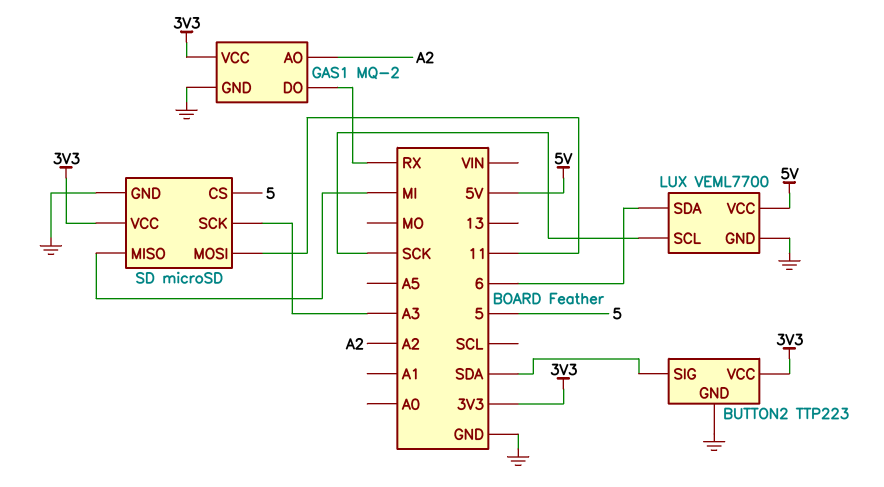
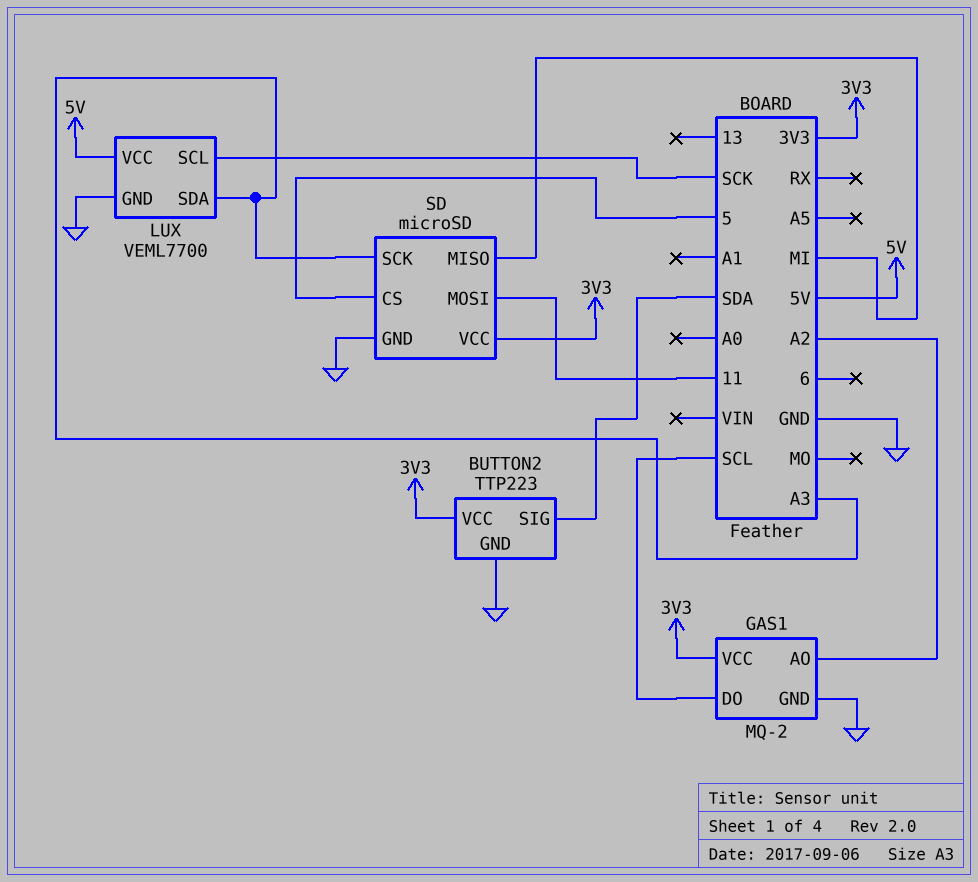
GAS1 pin DO: RX -> SCL
LUX pin SDA: 6 -> A3

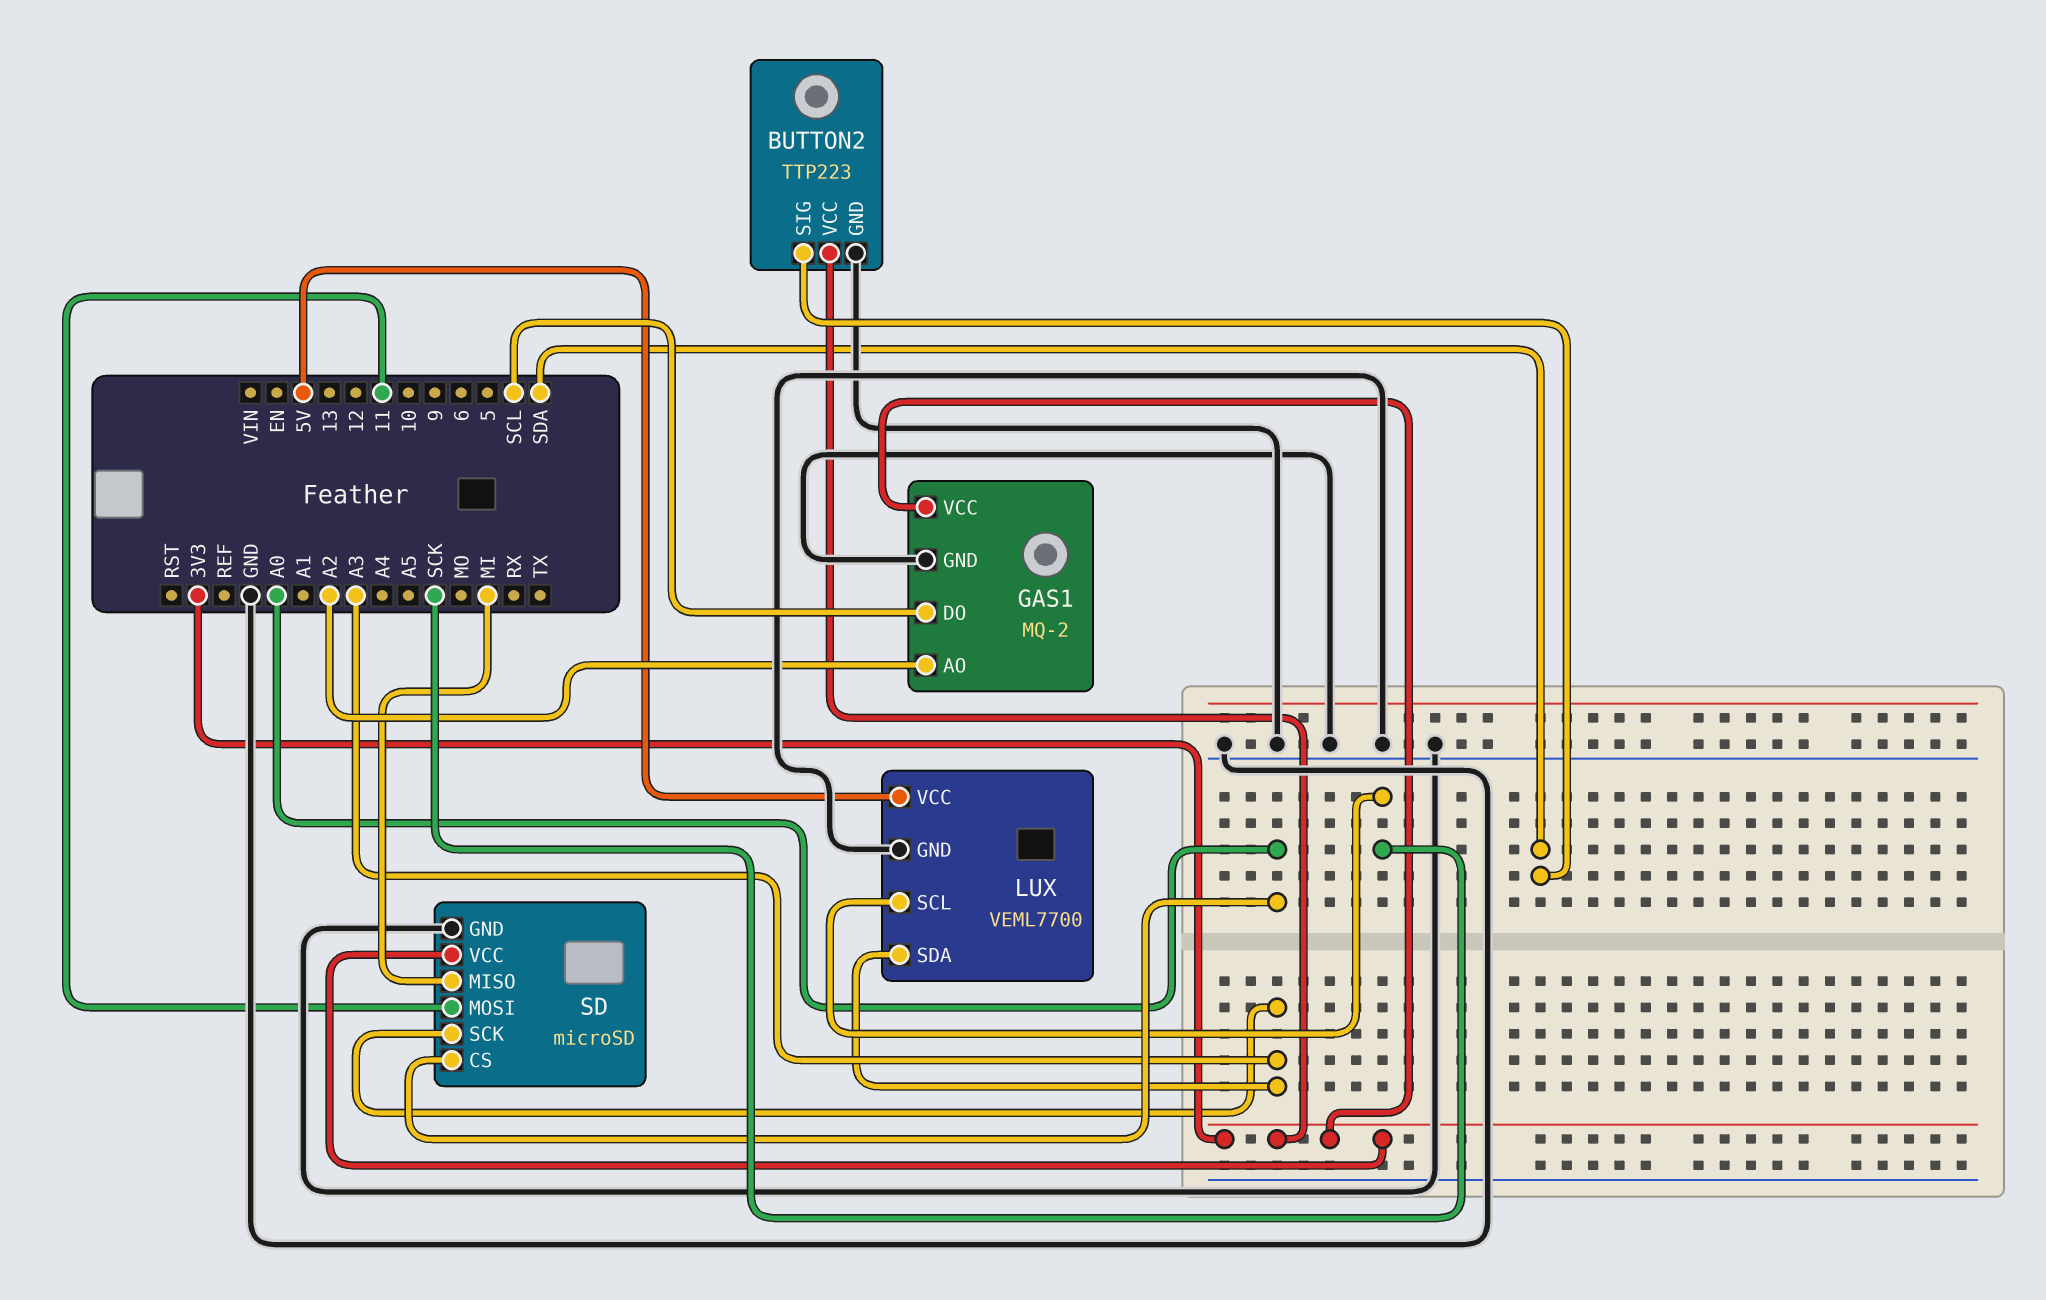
SD pin CS: 5 -> A0

